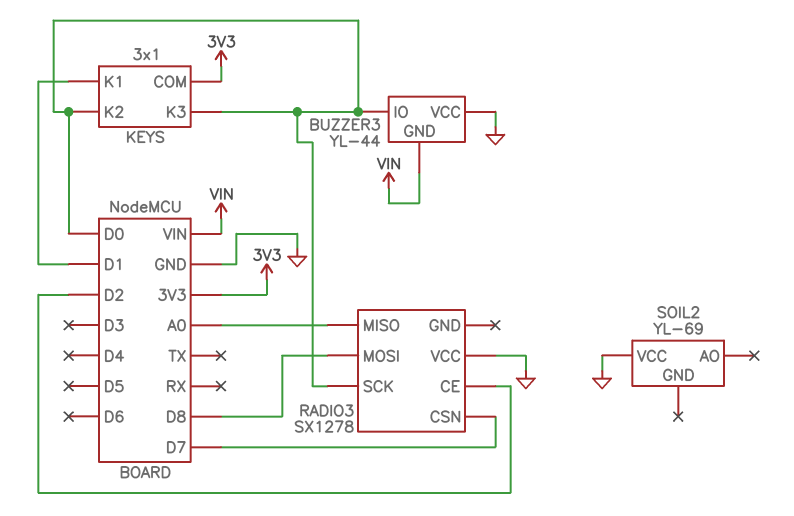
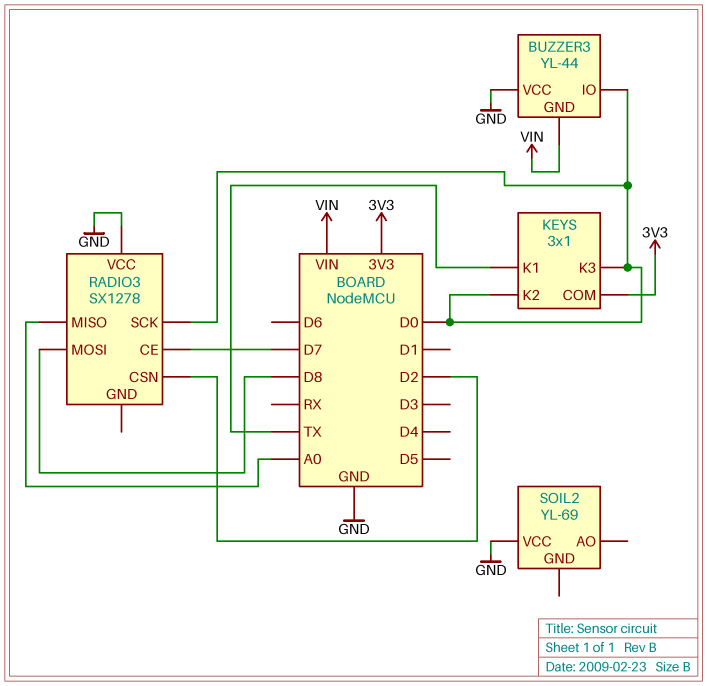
KEYS pin K1: D1 -> TX
RADIO3 pin CE: D2 -> D7
RADIO3 pin CSN: D7 -> D2

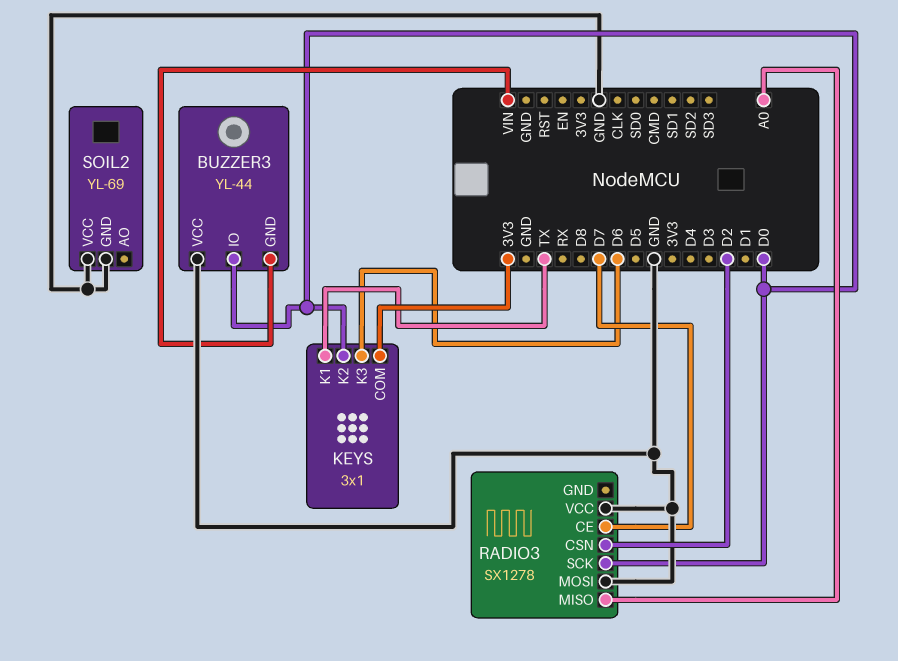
KEYS pin K3: D0 -> D6
RADIO3 pin MOSI: D8 -> GND
SOIL2 pin GND: none -> GND

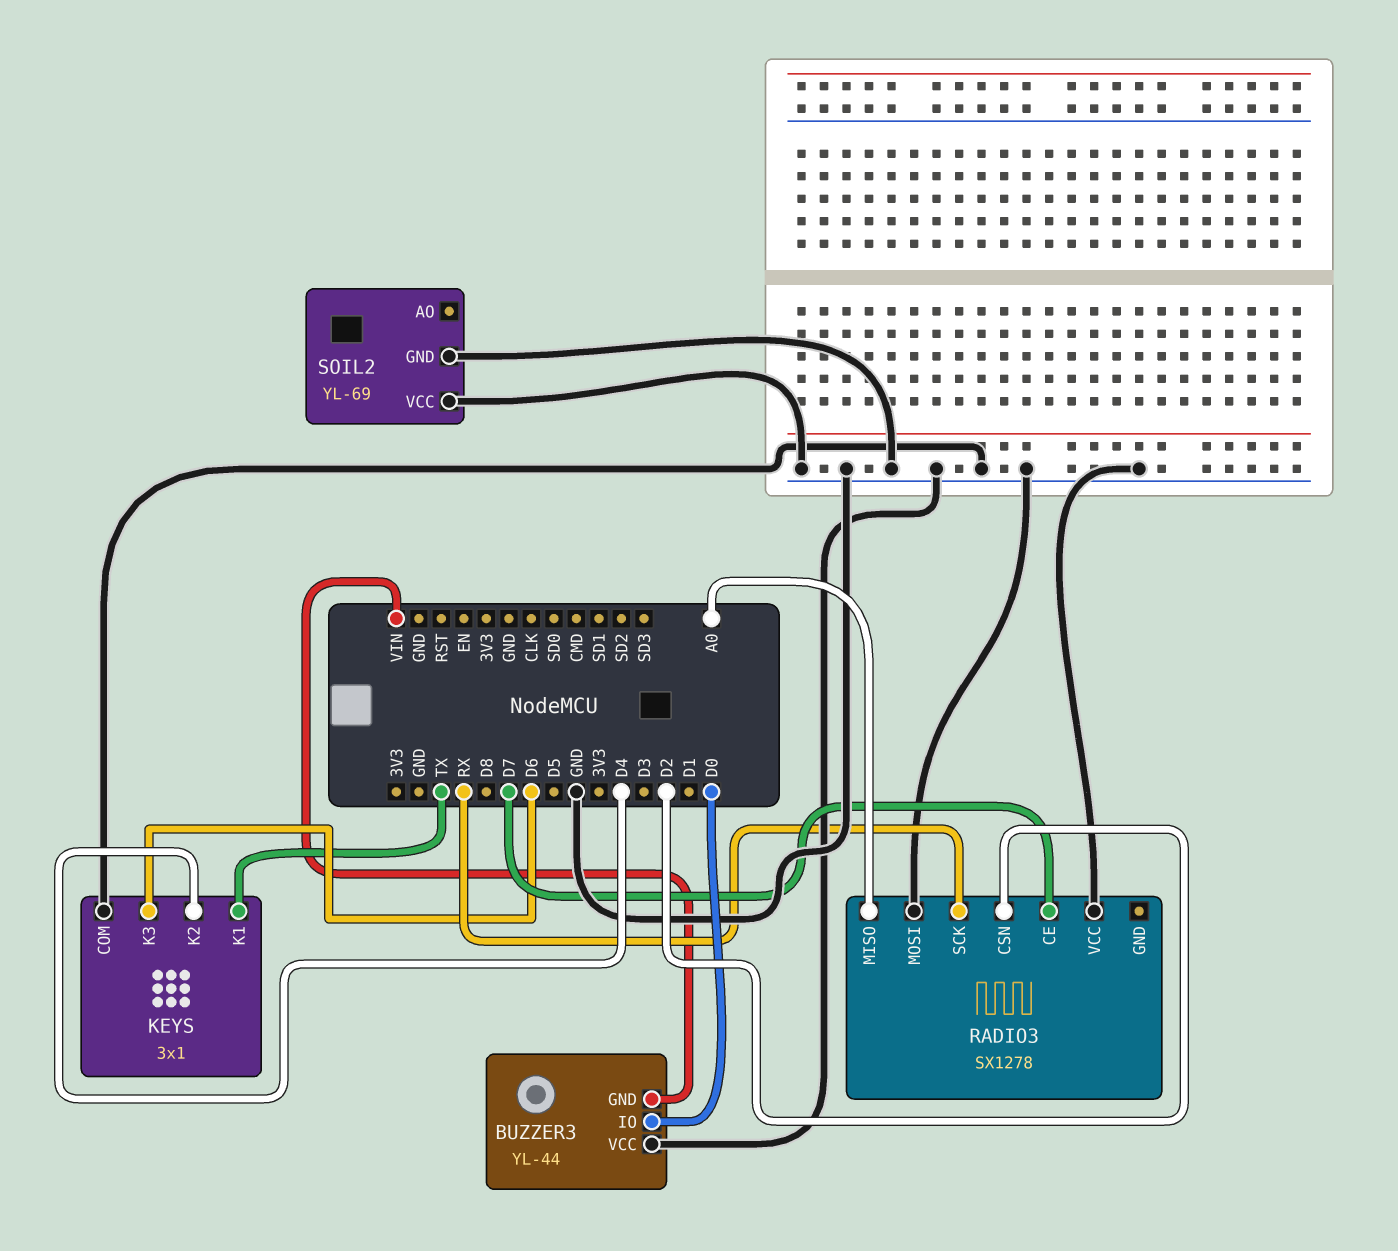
KEYS pin COM: 3V3 -> GND
KEYS pin K2: D0 -> D4
RADIO3 pin SCK: D0 -> RX

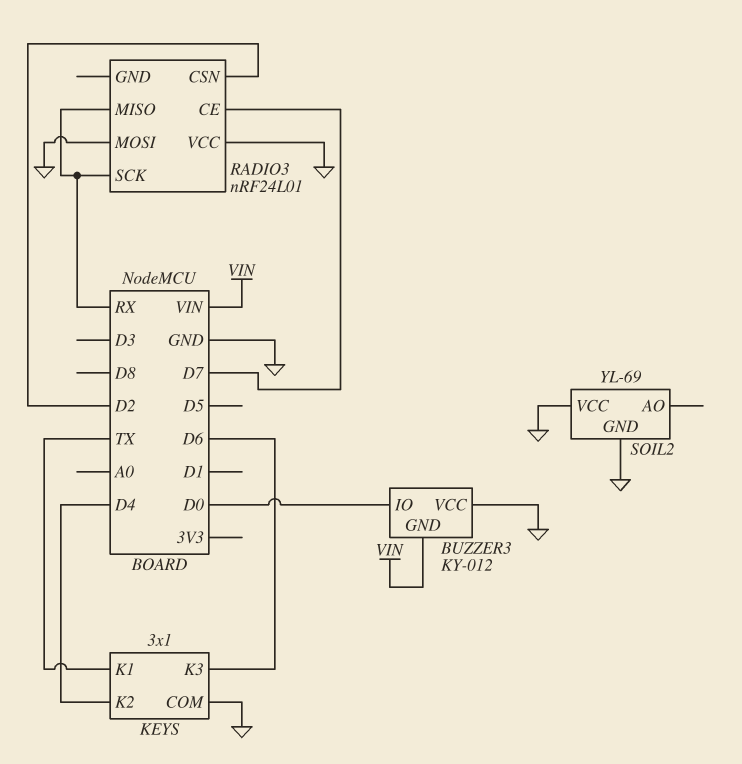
BUZZER3: YL-44 -> KY-012
RADIO3: SX1278 -> nRF24L01
RADIO3 pin MISO: A0 -> RX

